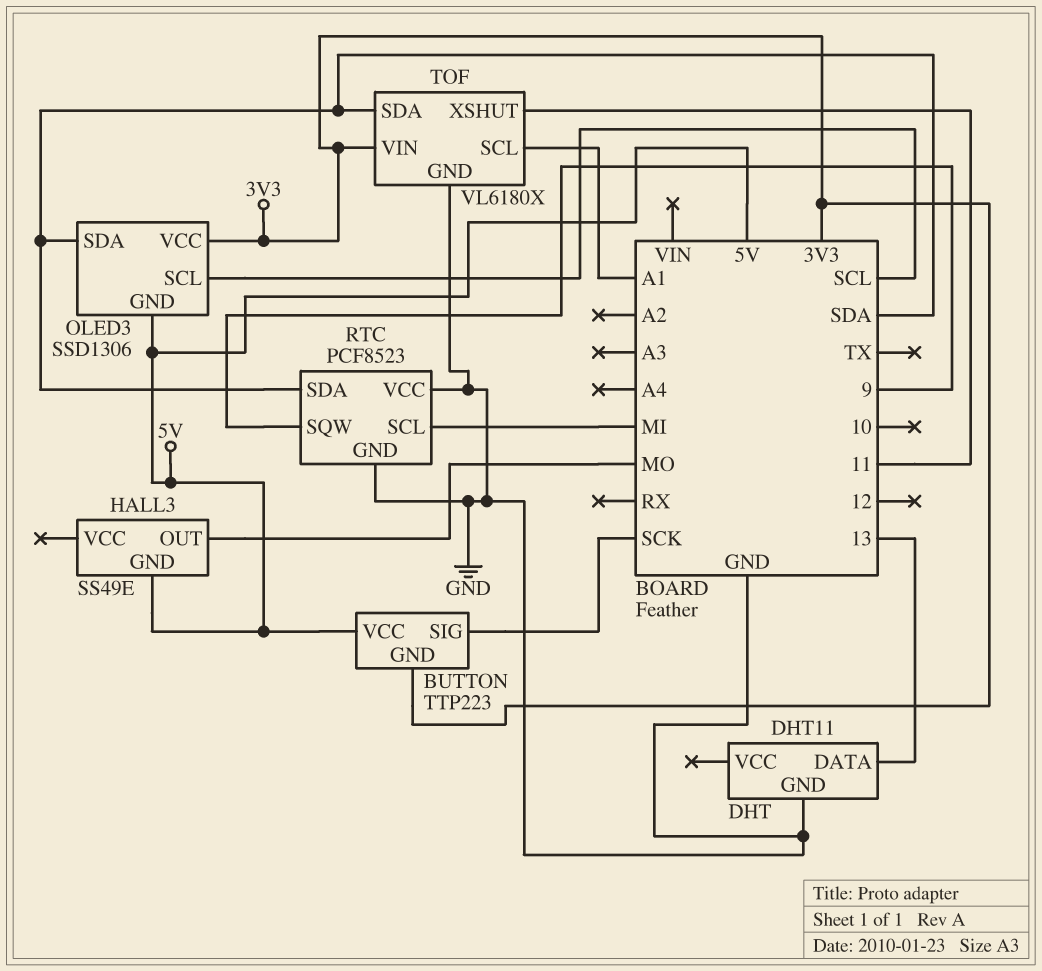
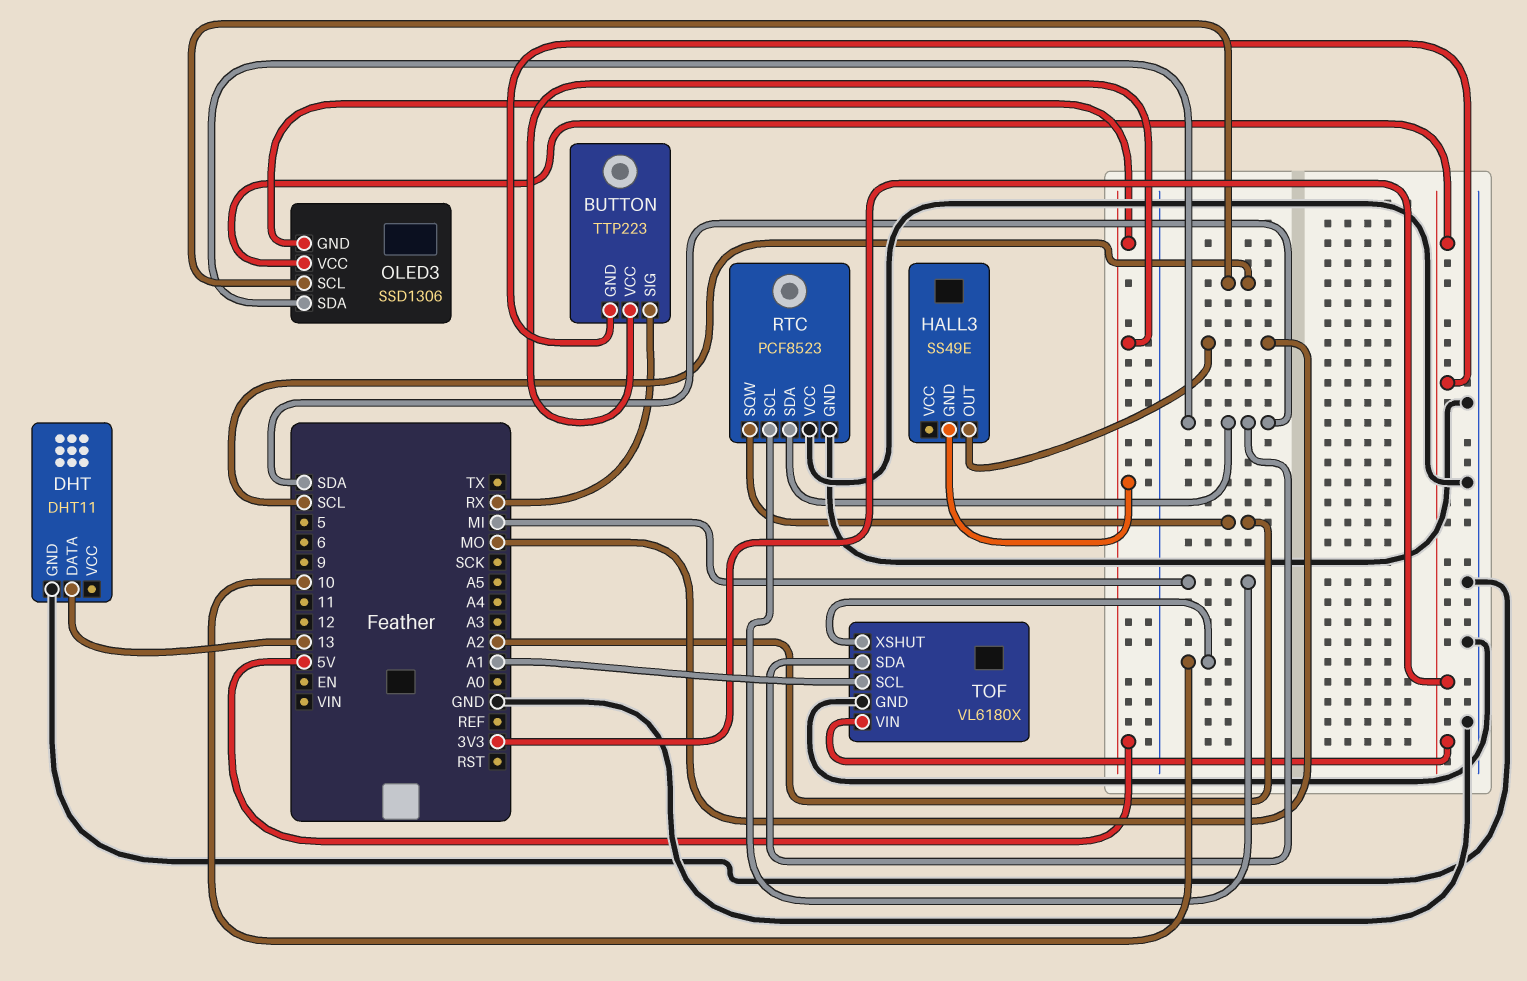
BUTTON pin SIG: SCK -> RX
RTC pin SQW: 9 -> A2
TOF pin XSHUT: 11 -> 10

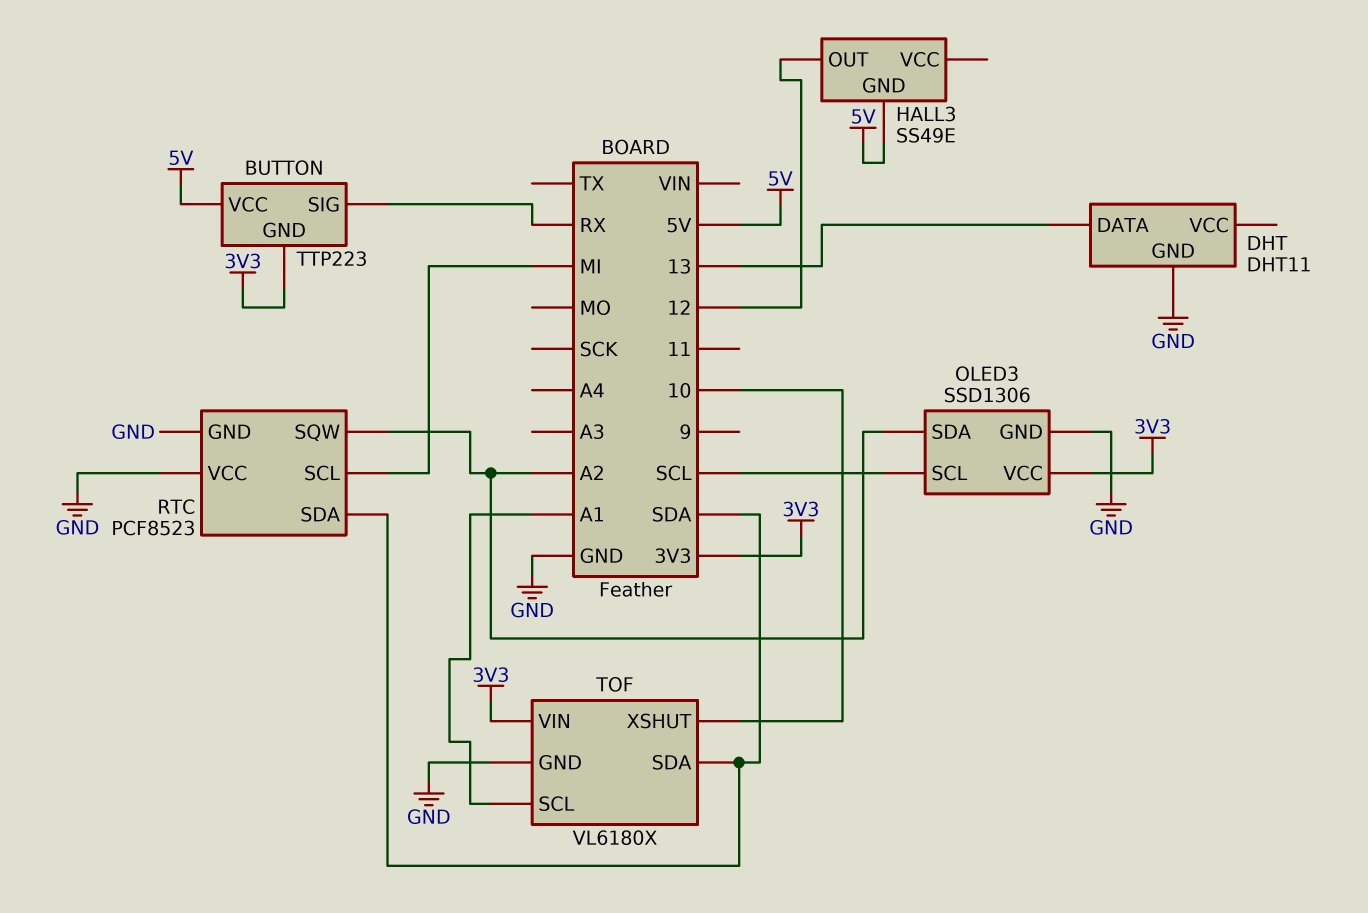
HALL3 pin OUT: MO -> 12
OLED3 pin GND: 5V -> GND
OLED3 pin SDA: SDA -> A2

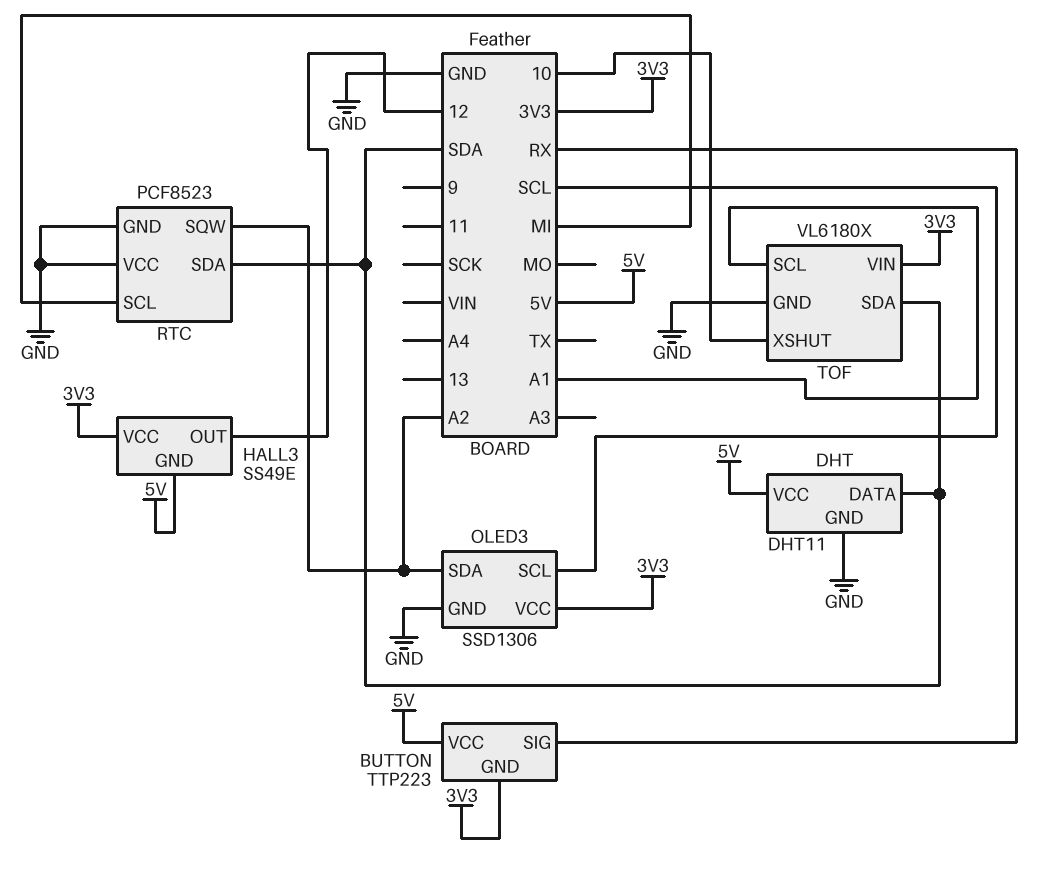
DHT pin DATA: 13 -> SDA
DHT pin VCC: none -> 5V
HALL3 pin VCC: none -> 3V3

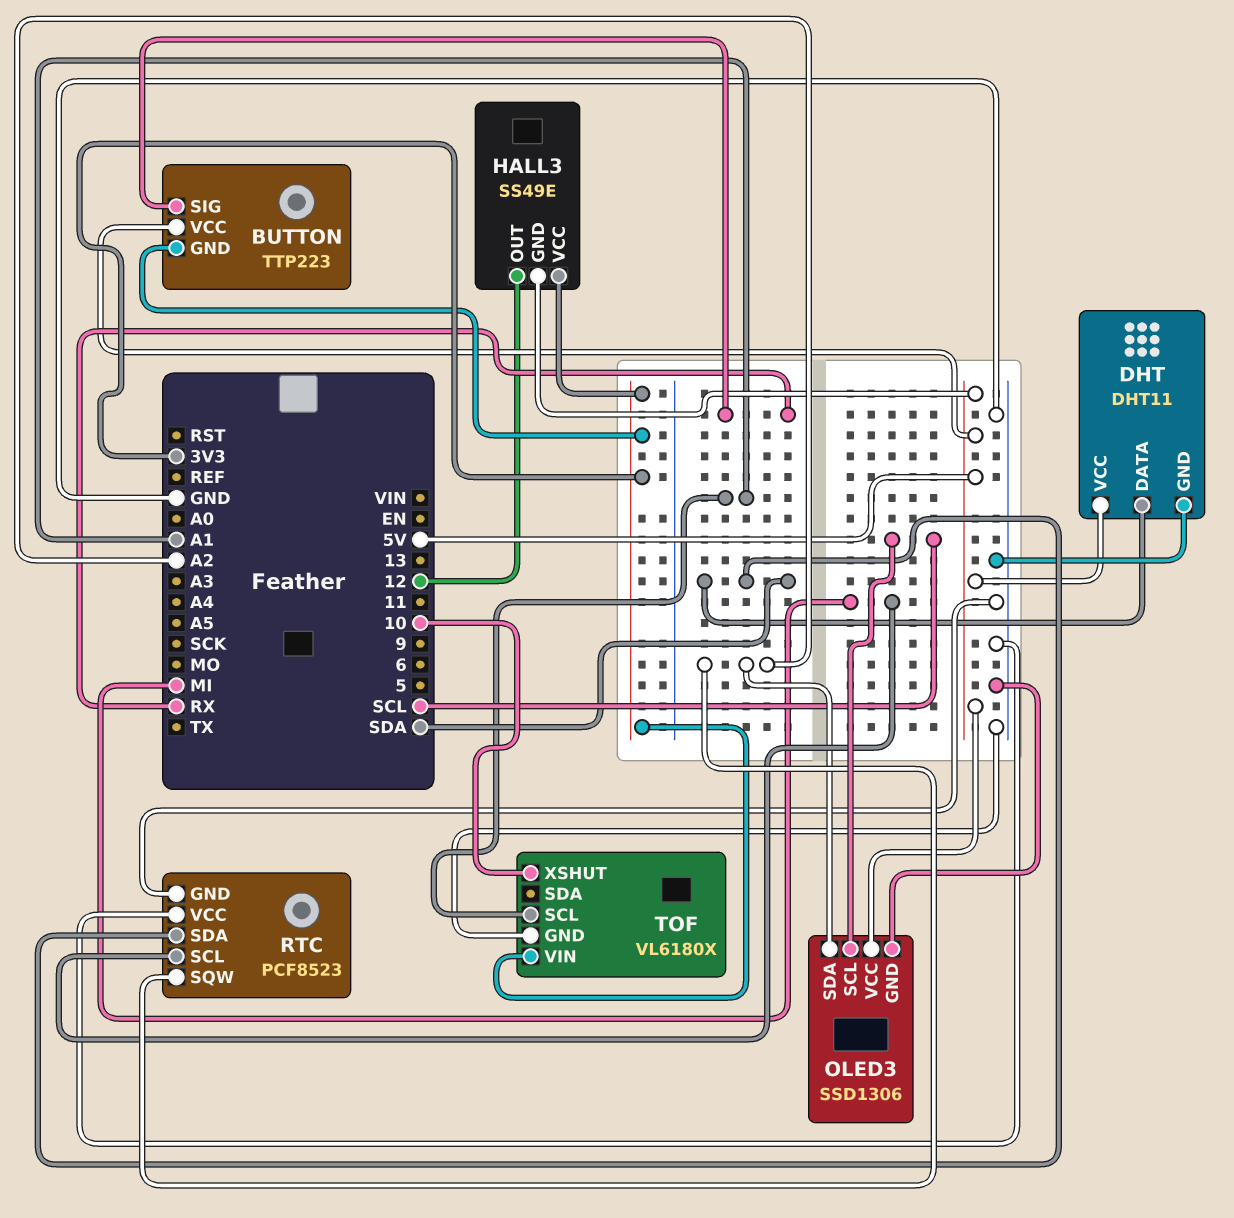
OLED3 pin VCC: 3V3 -> 5V
TOF pin SDA: SDA -> none

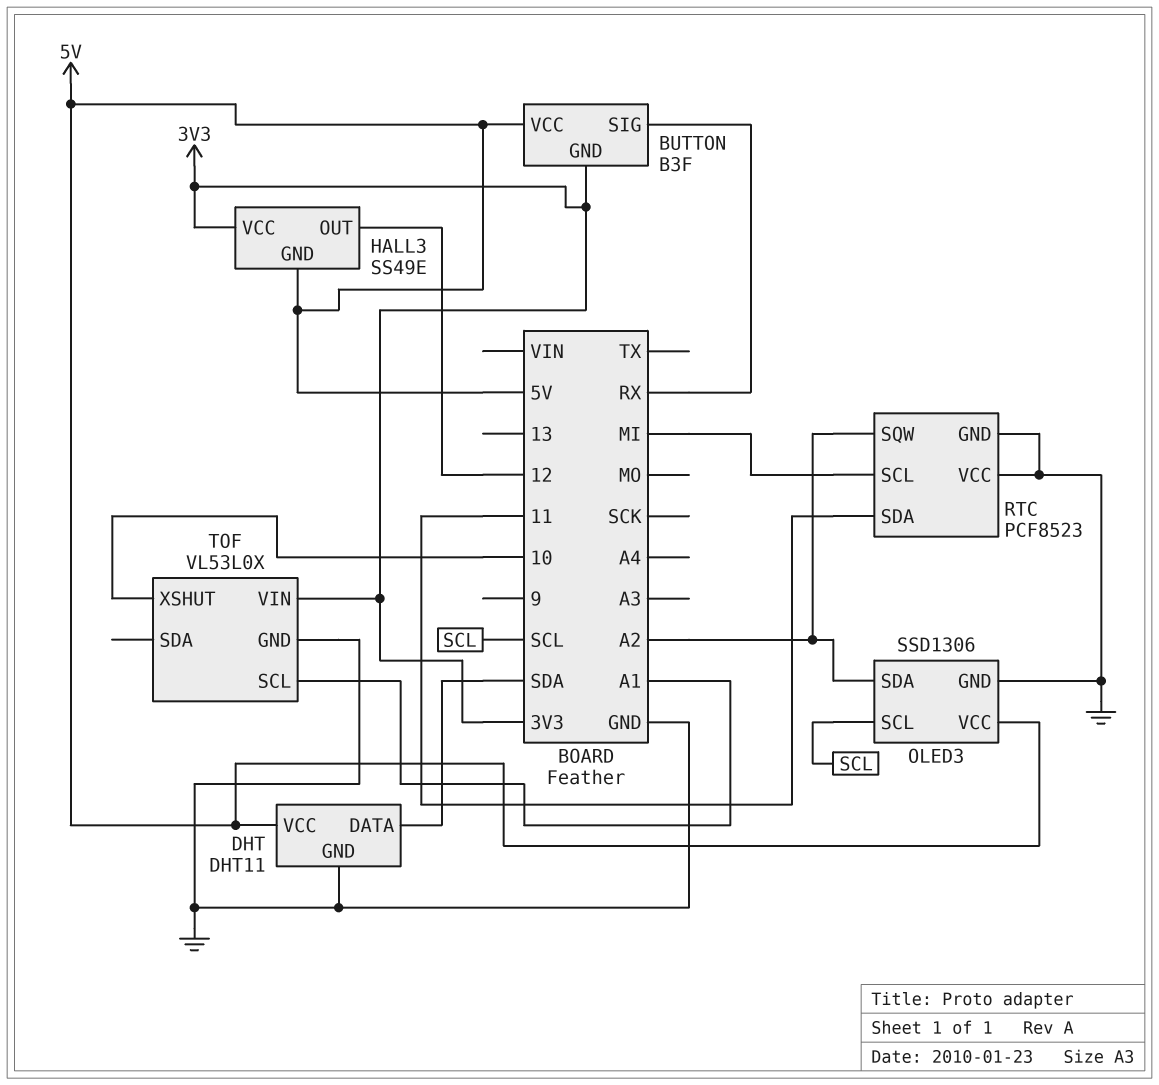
BUTTON: TTP223 -> B3F
RTC pin SDA: SDA -> 11
TOF: VL6180X -> VL53L0X

